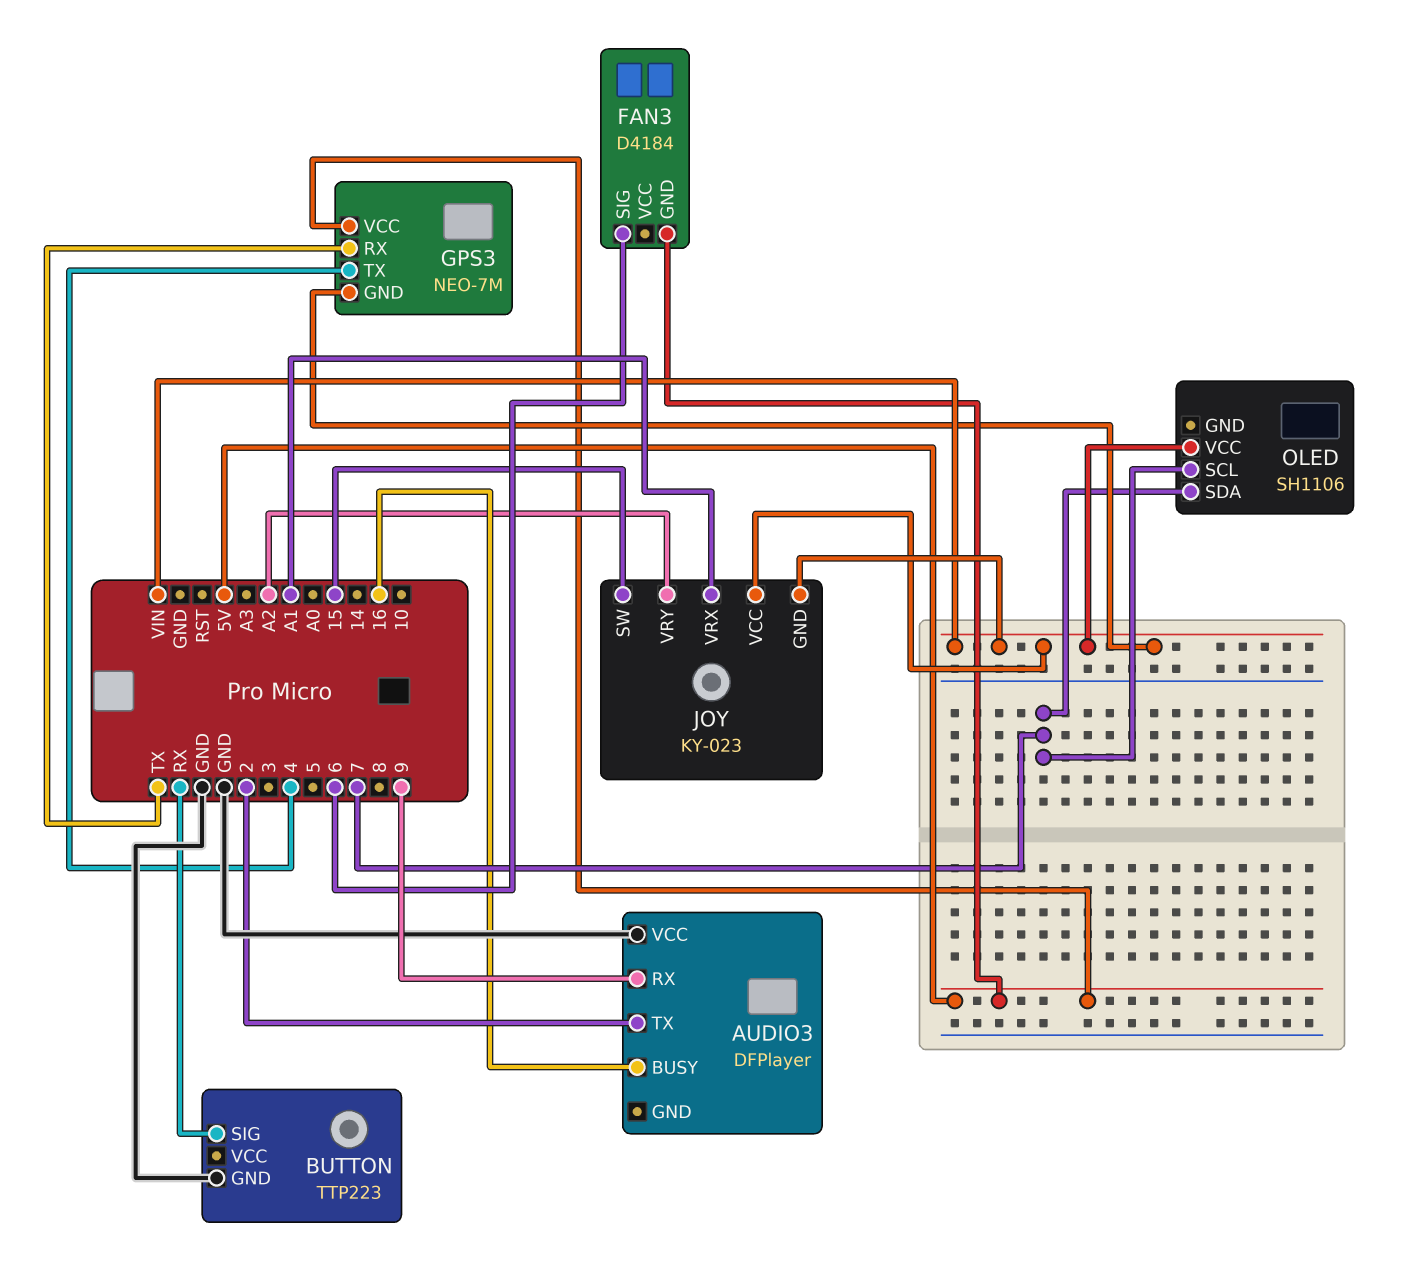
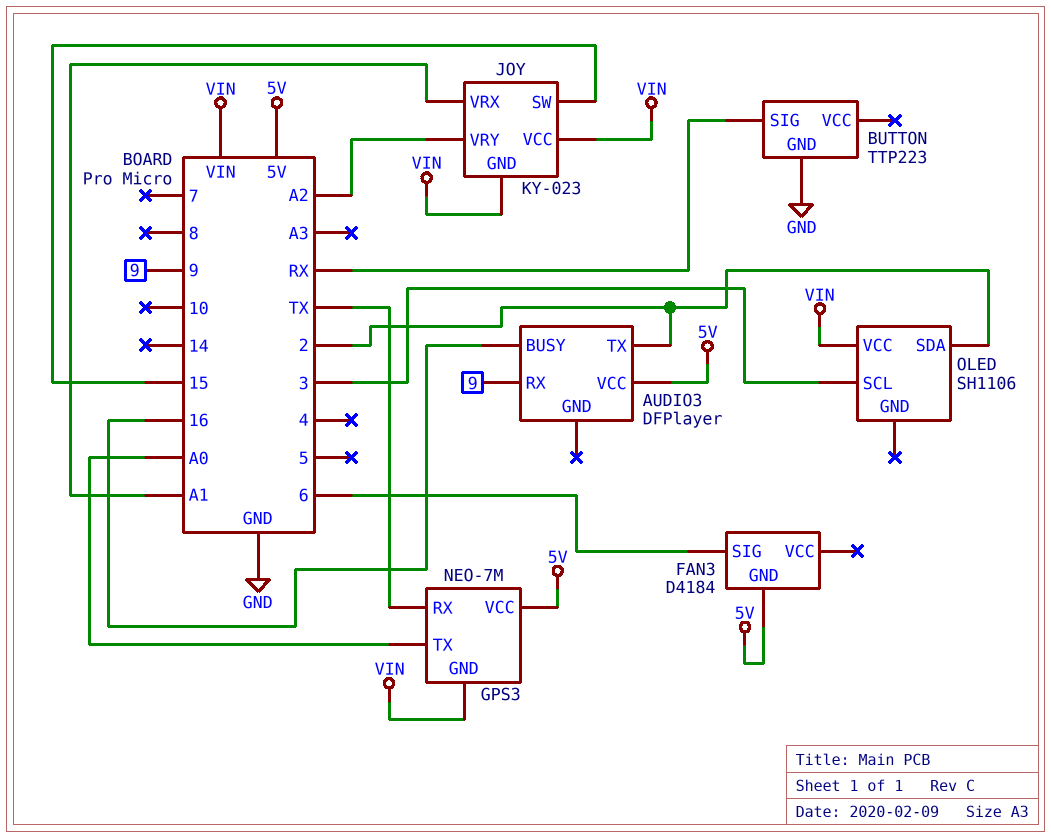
AUDIO3 pin VCC: GND -> 5V
GPS3 pin TX: 4 -> A0
OLED pin SCL: 7 -> 3
OLED pin SDA: 7 -> 2

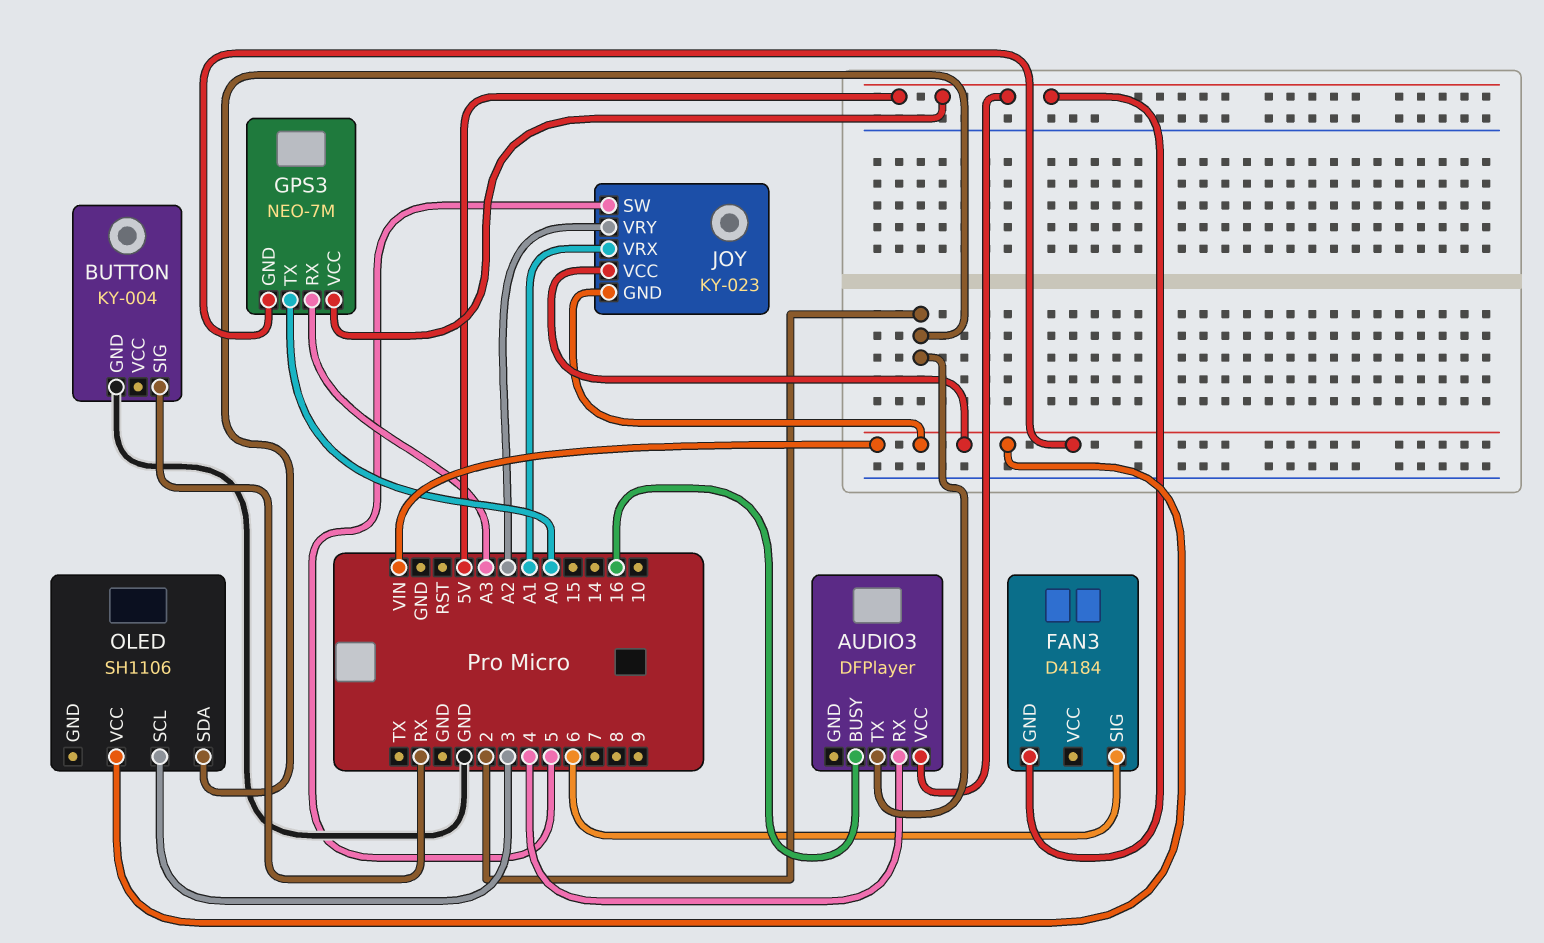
AUDIO3 pin RX: 9 -> 4
BUTTON: TTP223 -> KY-004
GPS3 pin RX: TX -> A3
JOY pin SW: 15 -> 5

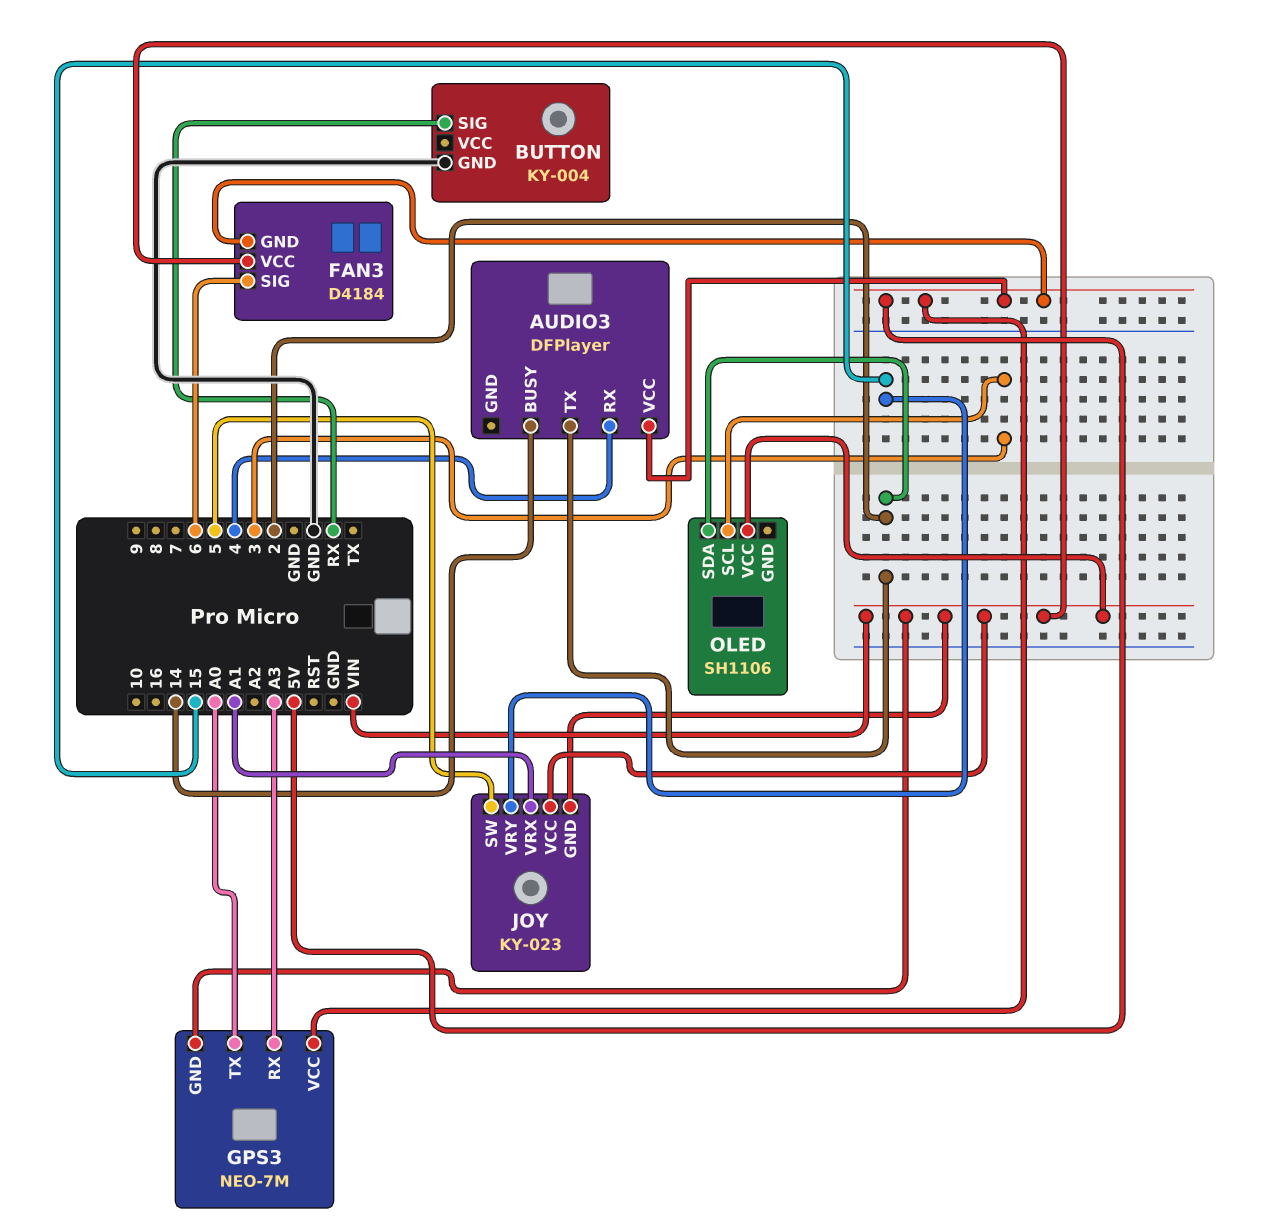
AUDIO3 pin BUSY: 16 -> 14
FAN3 pin VCC: none -> VIN
JOY pin VRY: A2 -> 15

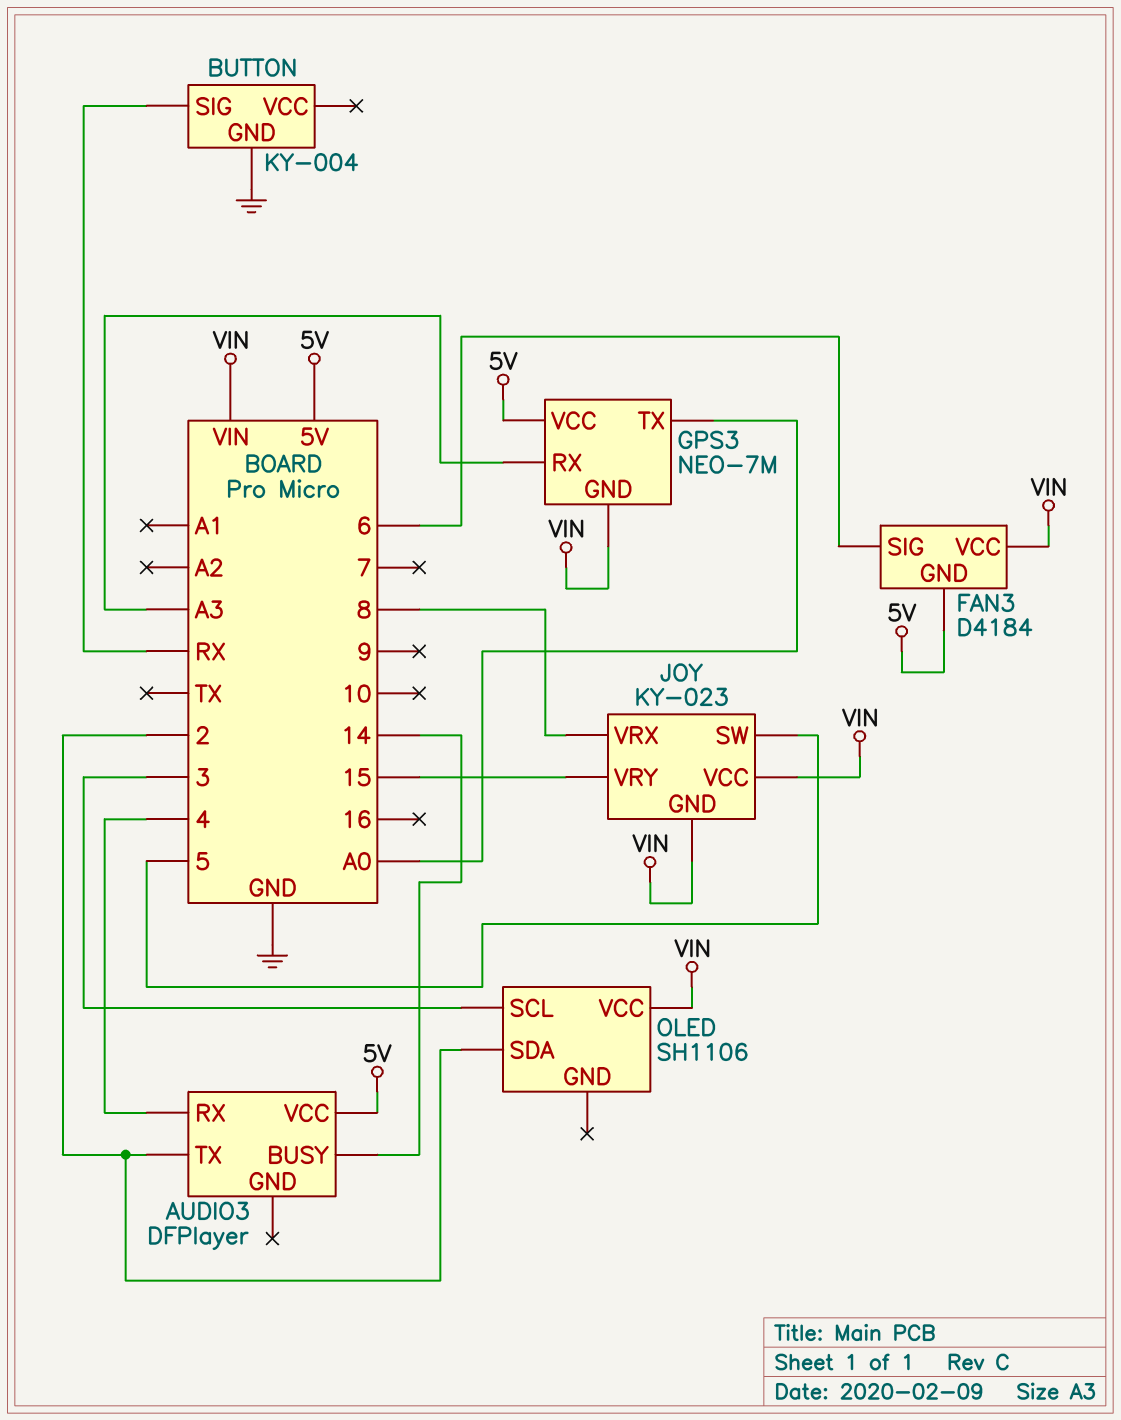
JOY pin VRX: A1 -> 8

